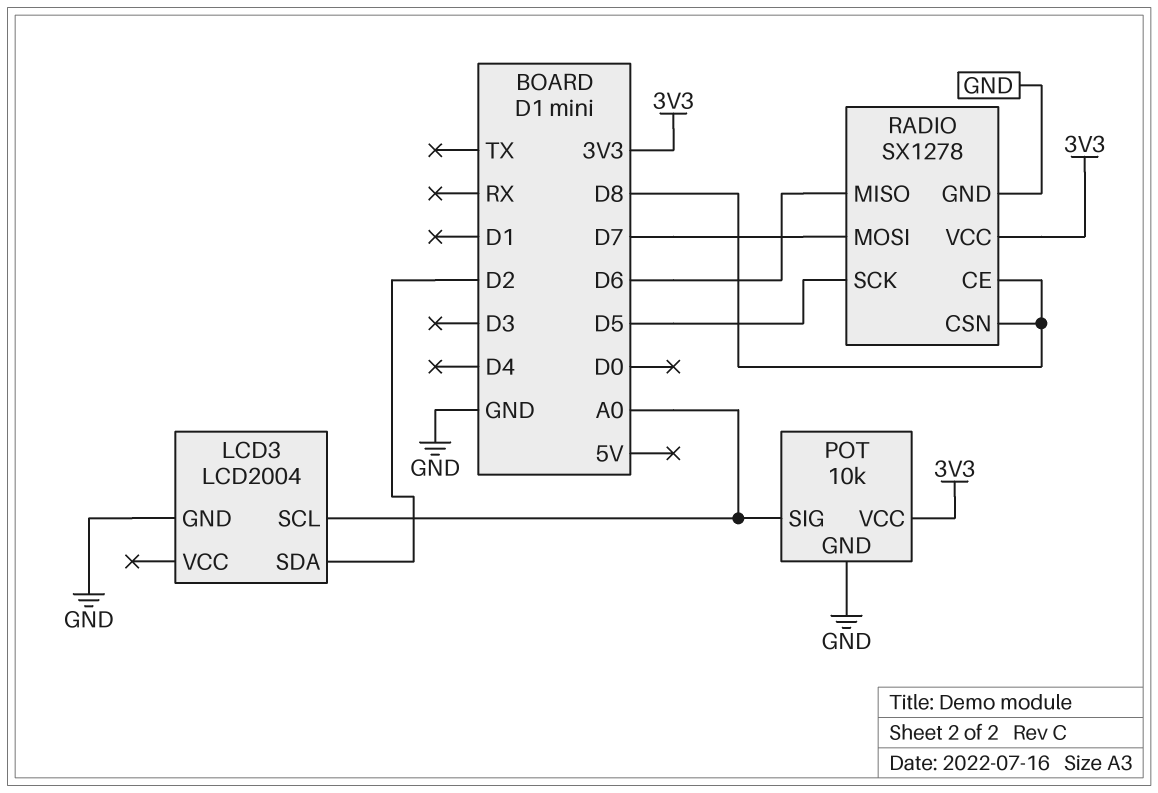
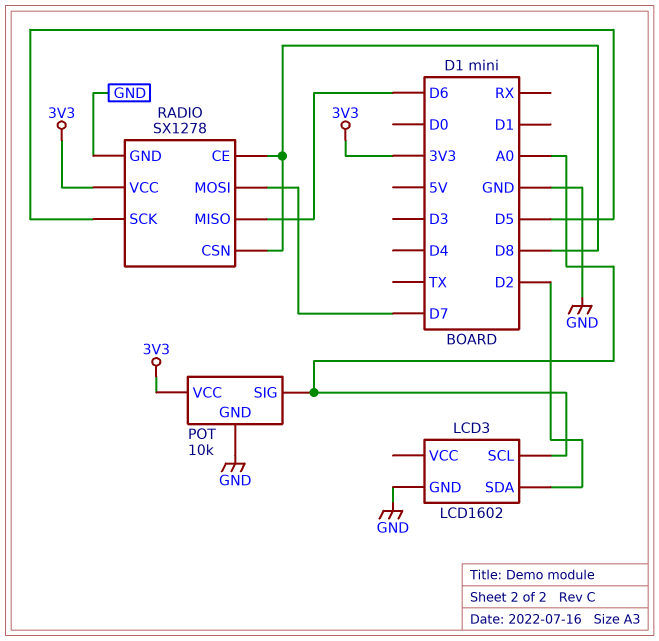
LCD3: LCD2004 -> LCD1602

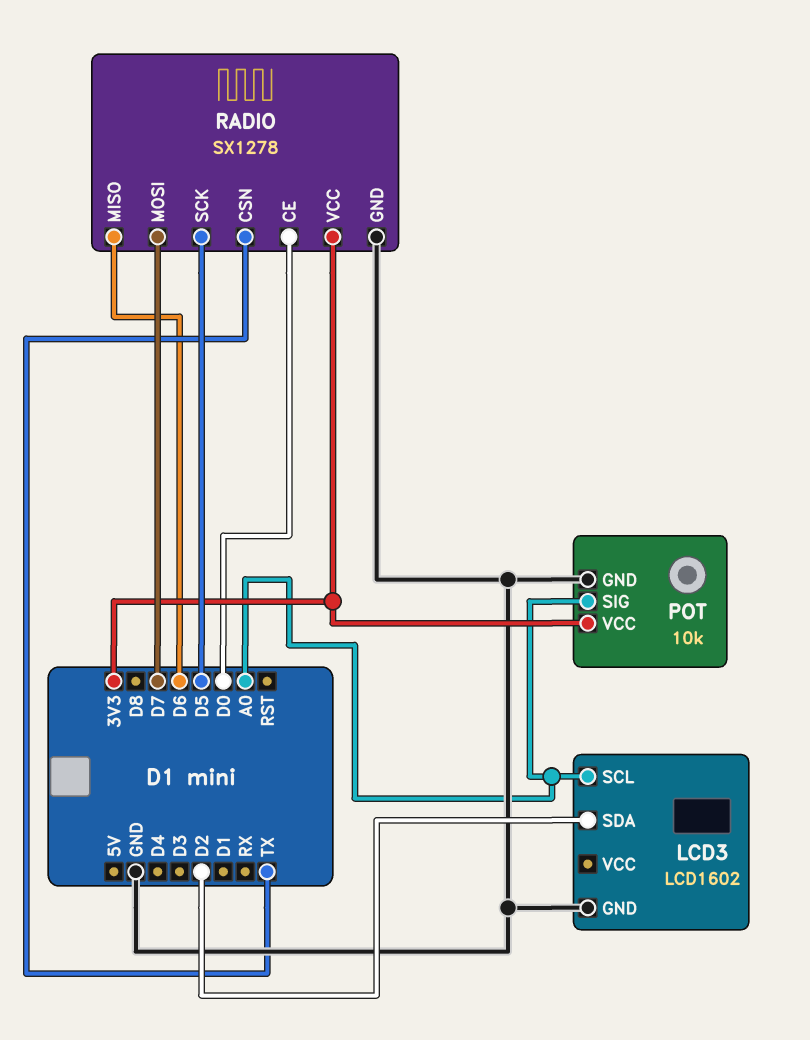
RADIO pin CE: D8 -> D0
RADIO pin CSN: D8 -> TX

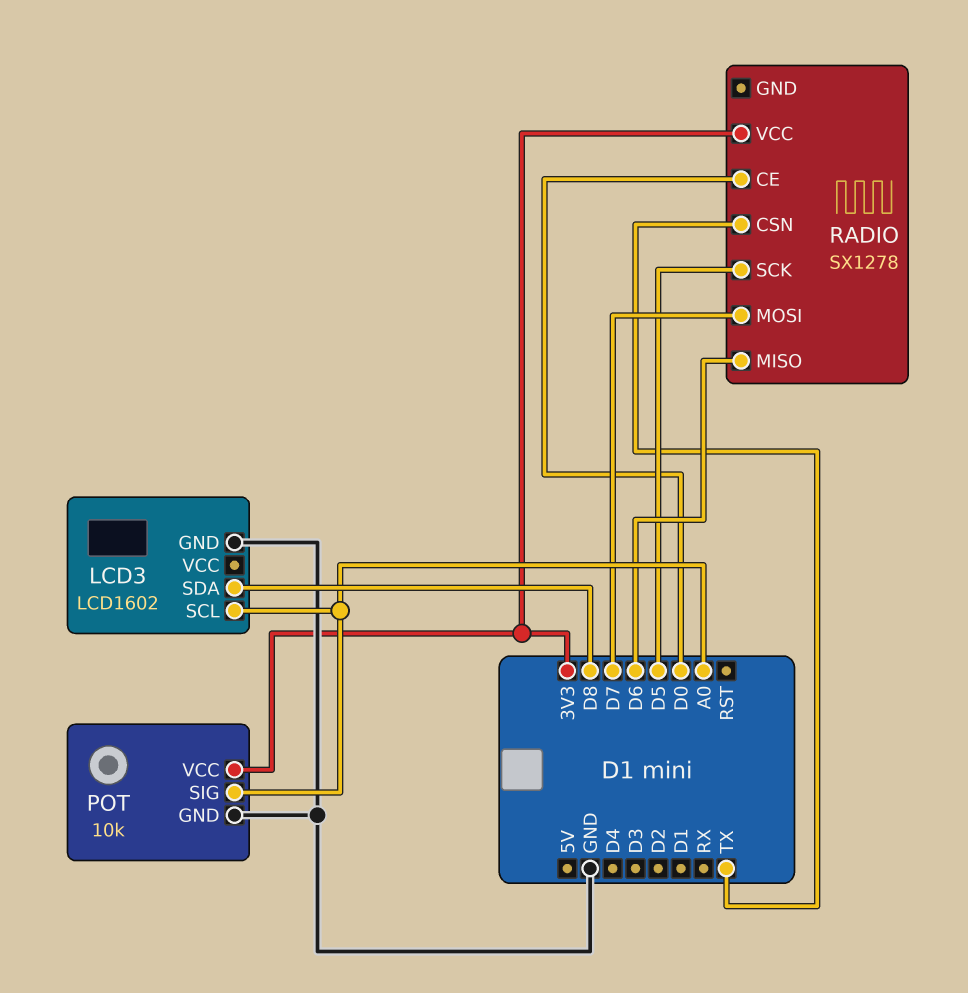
LCD3 pin SDA: D2 -> D8
RADIO pin GND: GND -> none

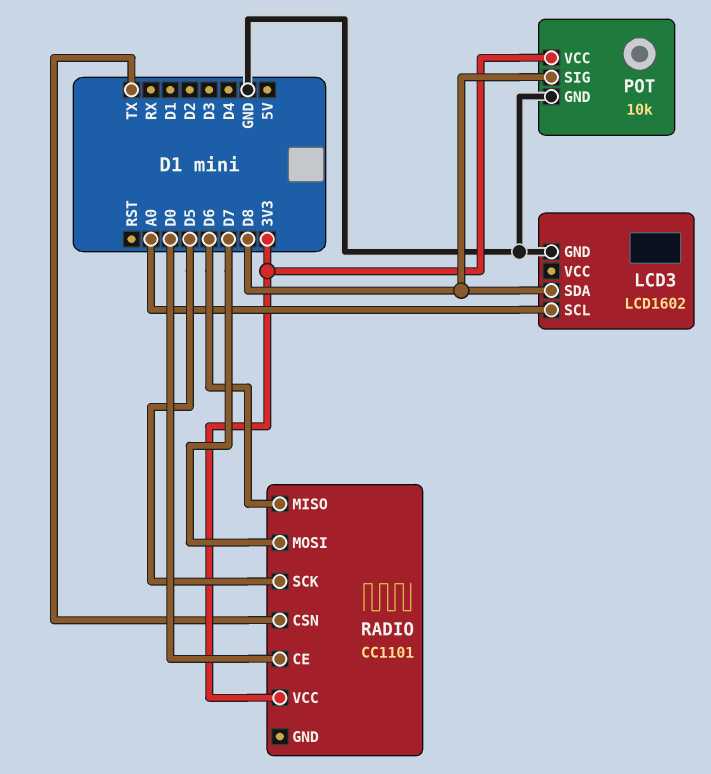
POT pin SIG: A0 -> D8
RADIO: SX1278 -> CC1101

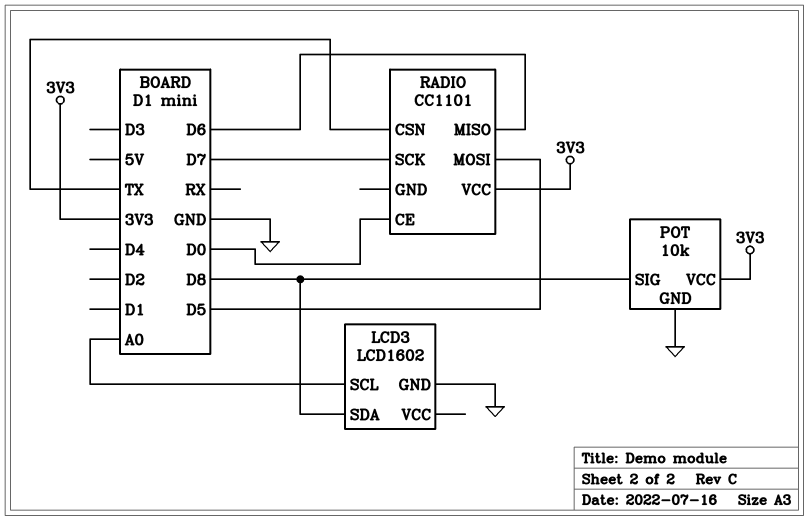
RADIO pin MOSI: D7 -> D5
RADIO pin SCK: D5 -> D7

